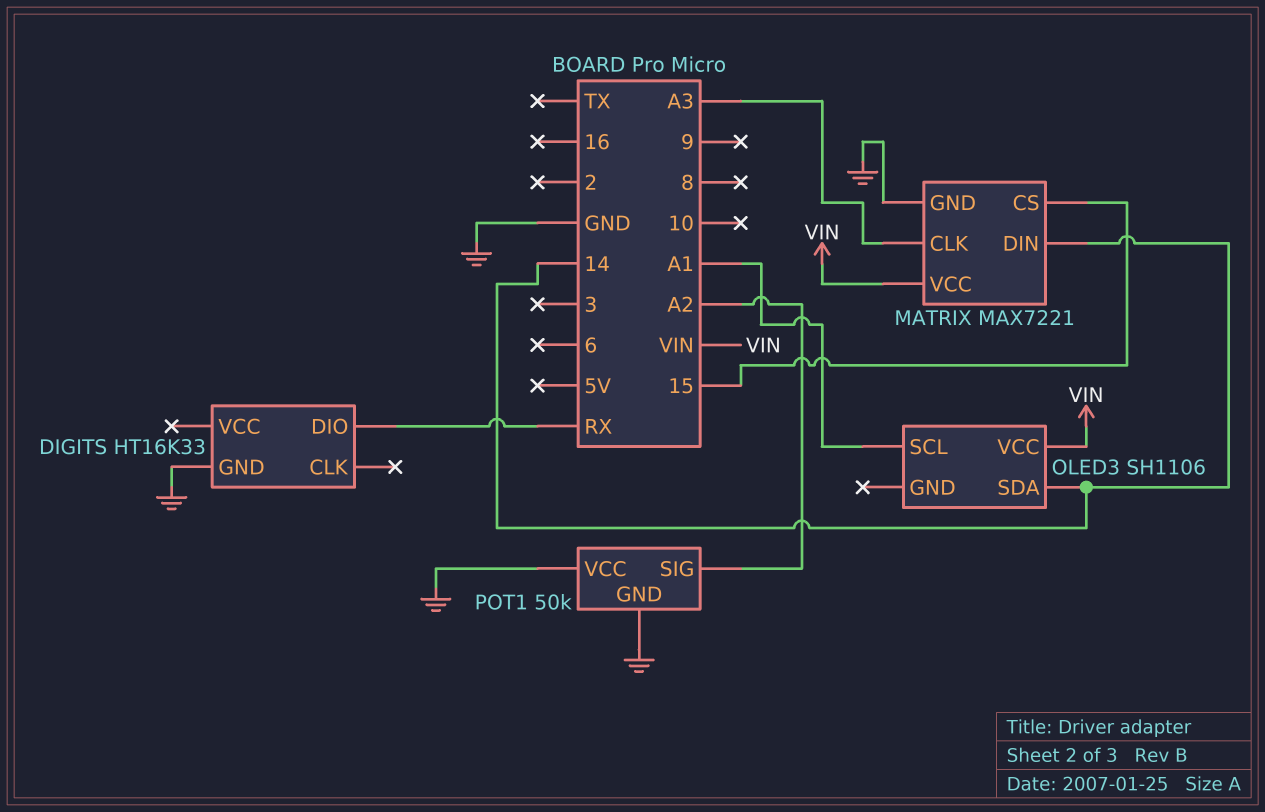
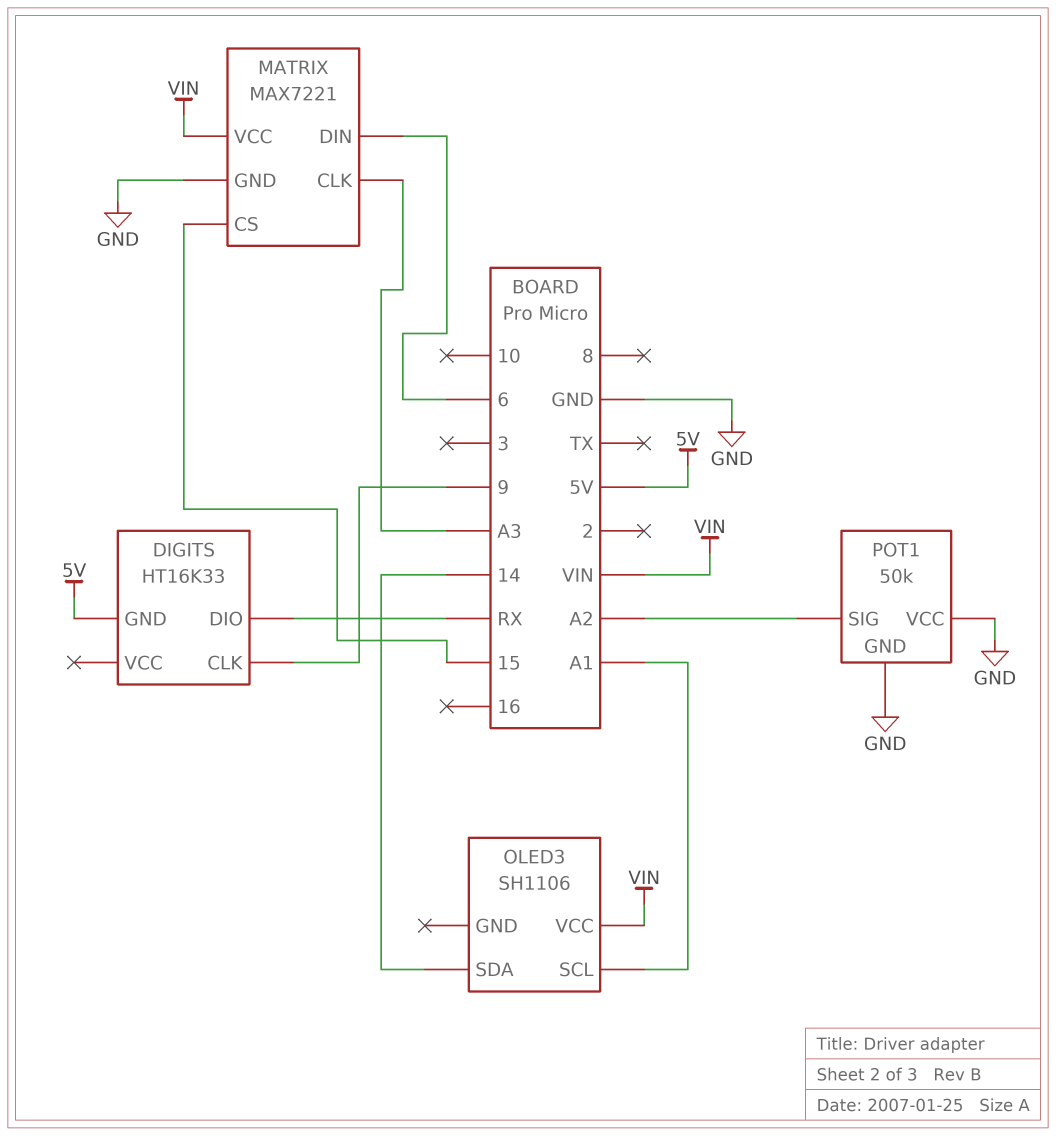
DIGITS pin CLK: none -> 9
DIGITS pin GND: GND -> 5V
MATRIX pin DIN: 14 -> 6

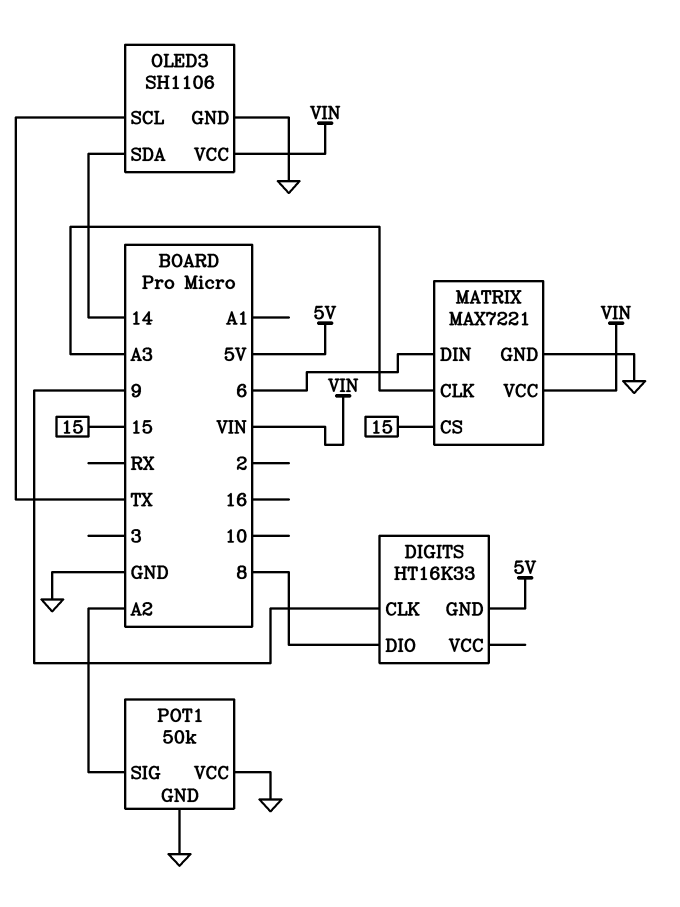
DIGITS pin DIO: RX -> 8
OLED3 pin GND: none -> GND
OLED3 pin SCL: A1 -> TX

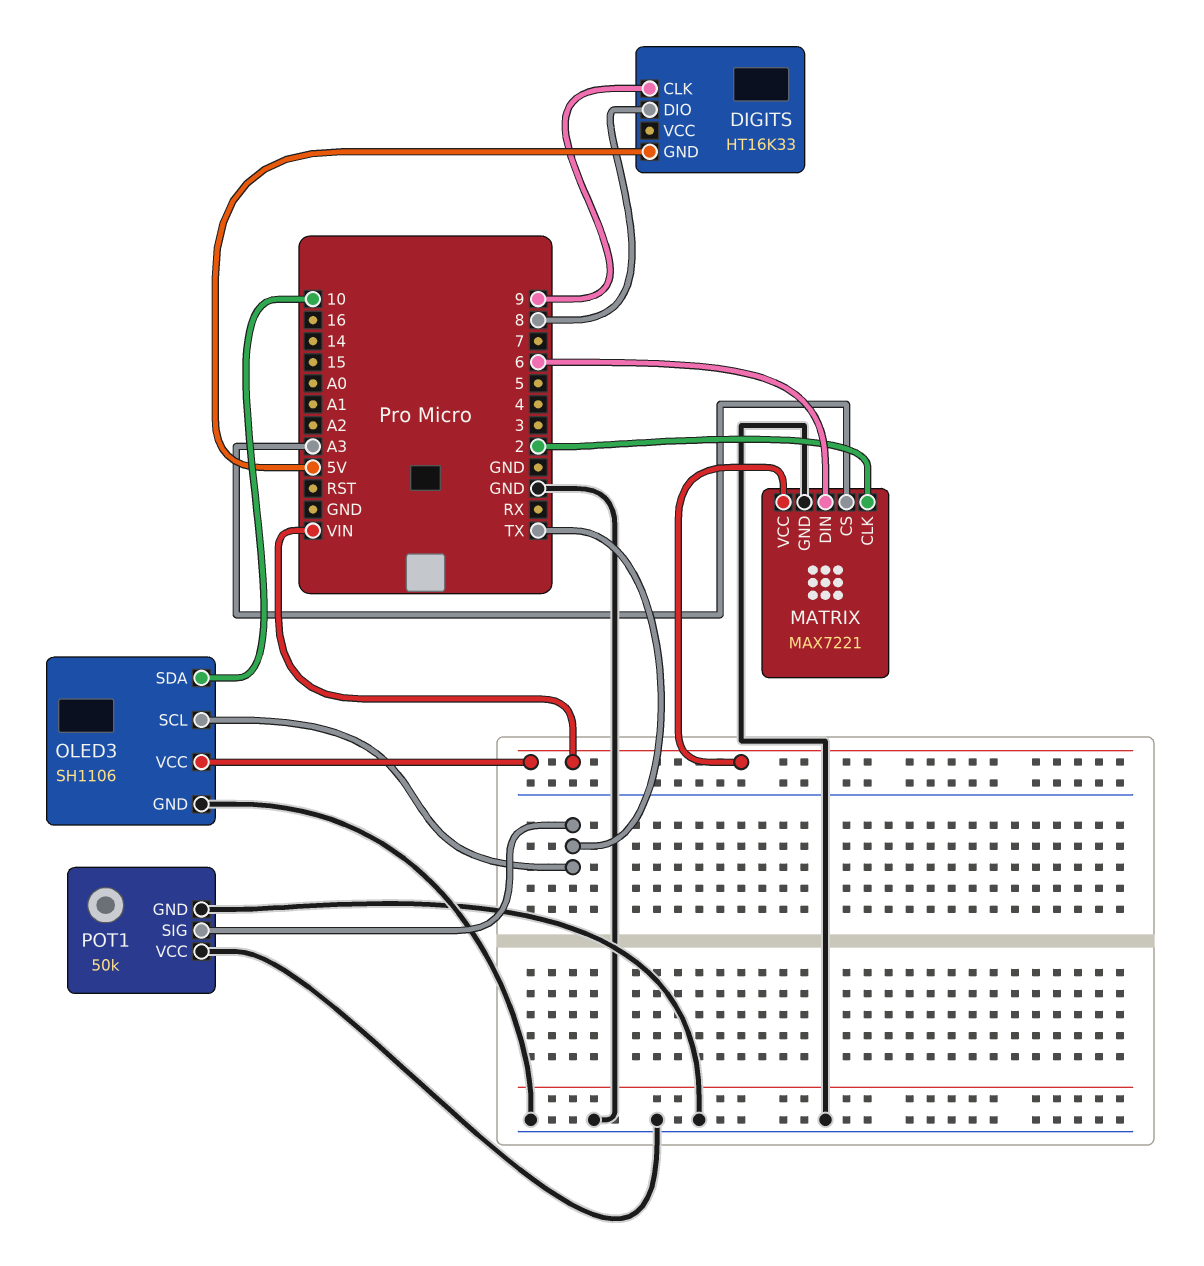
MATRIX pin CLK: A3 -> 2
MATRIX pin CS: 15 -> A3
OLED3 pin SDA: 14 -> 10
POT1 pin SIG: A2 -> TX

